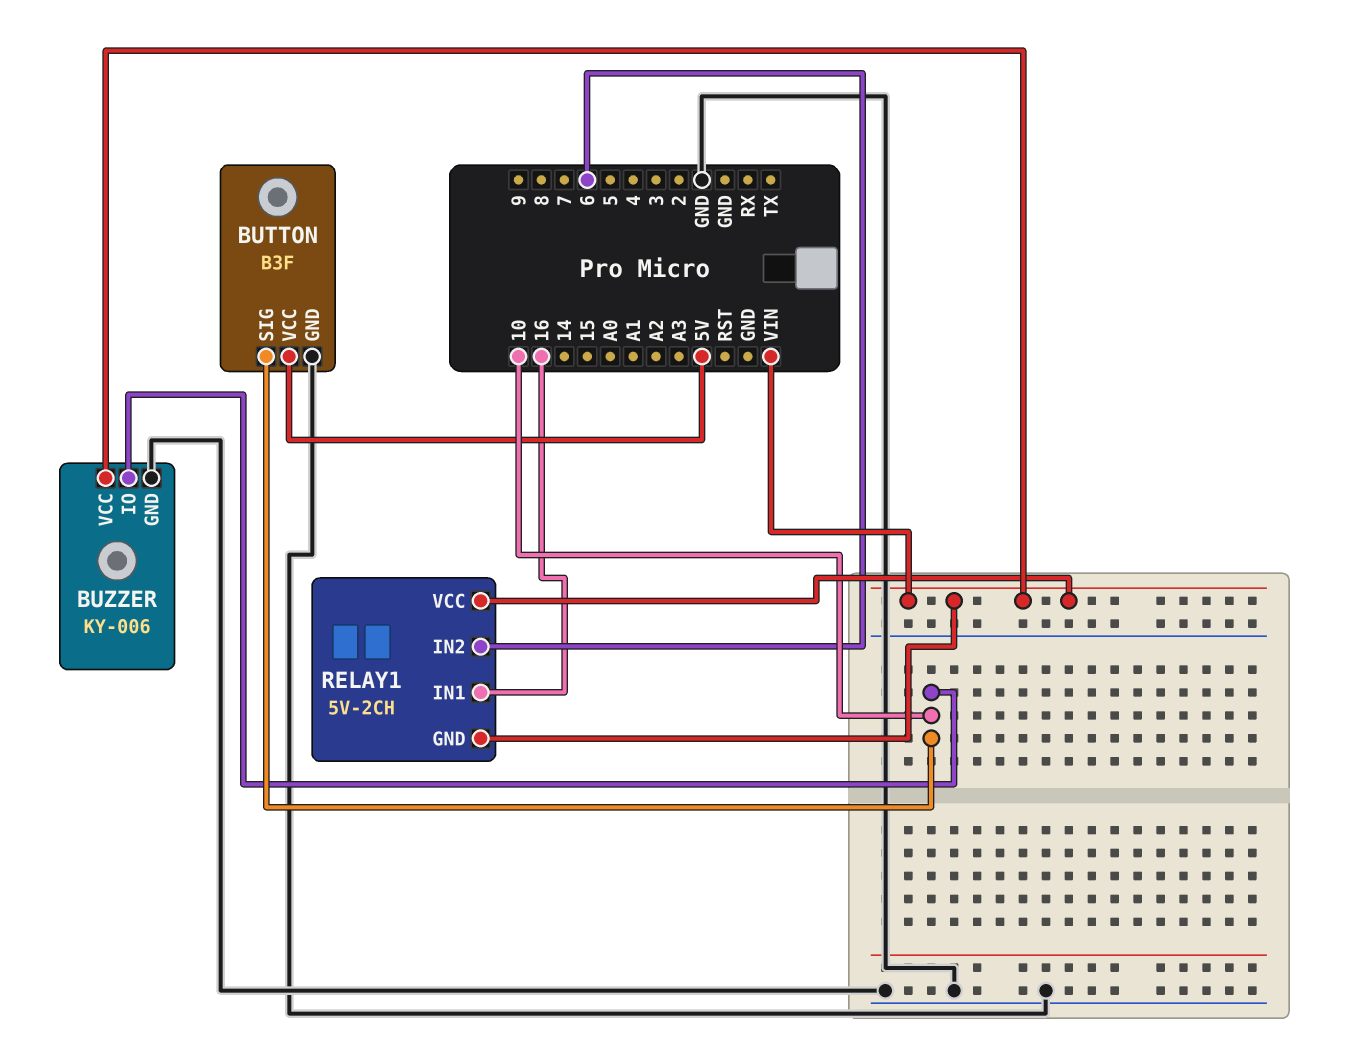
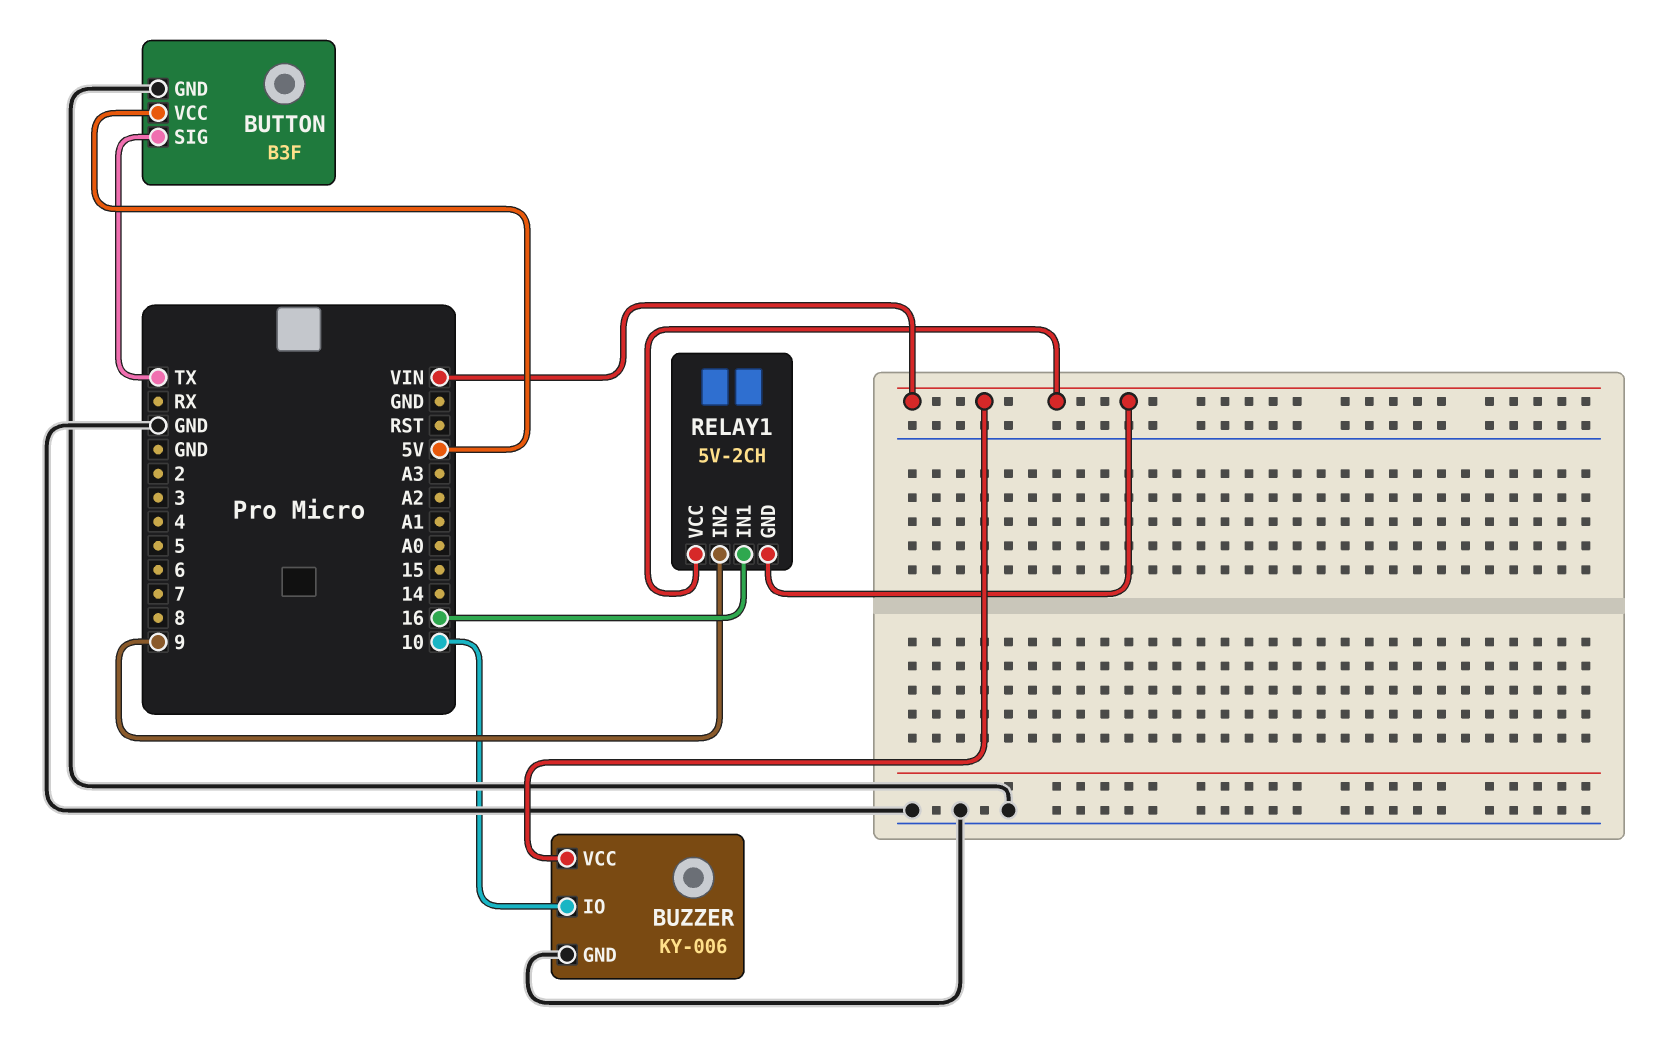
BUTTON pin SIG: 10 -> TX
RELAY1 pin IN2: 6 -> 9

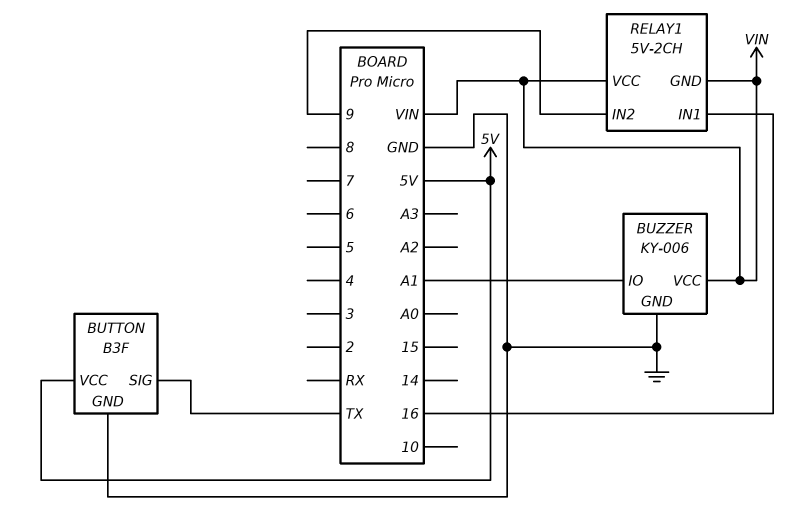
BUZZER pin IO: 10 -> A1

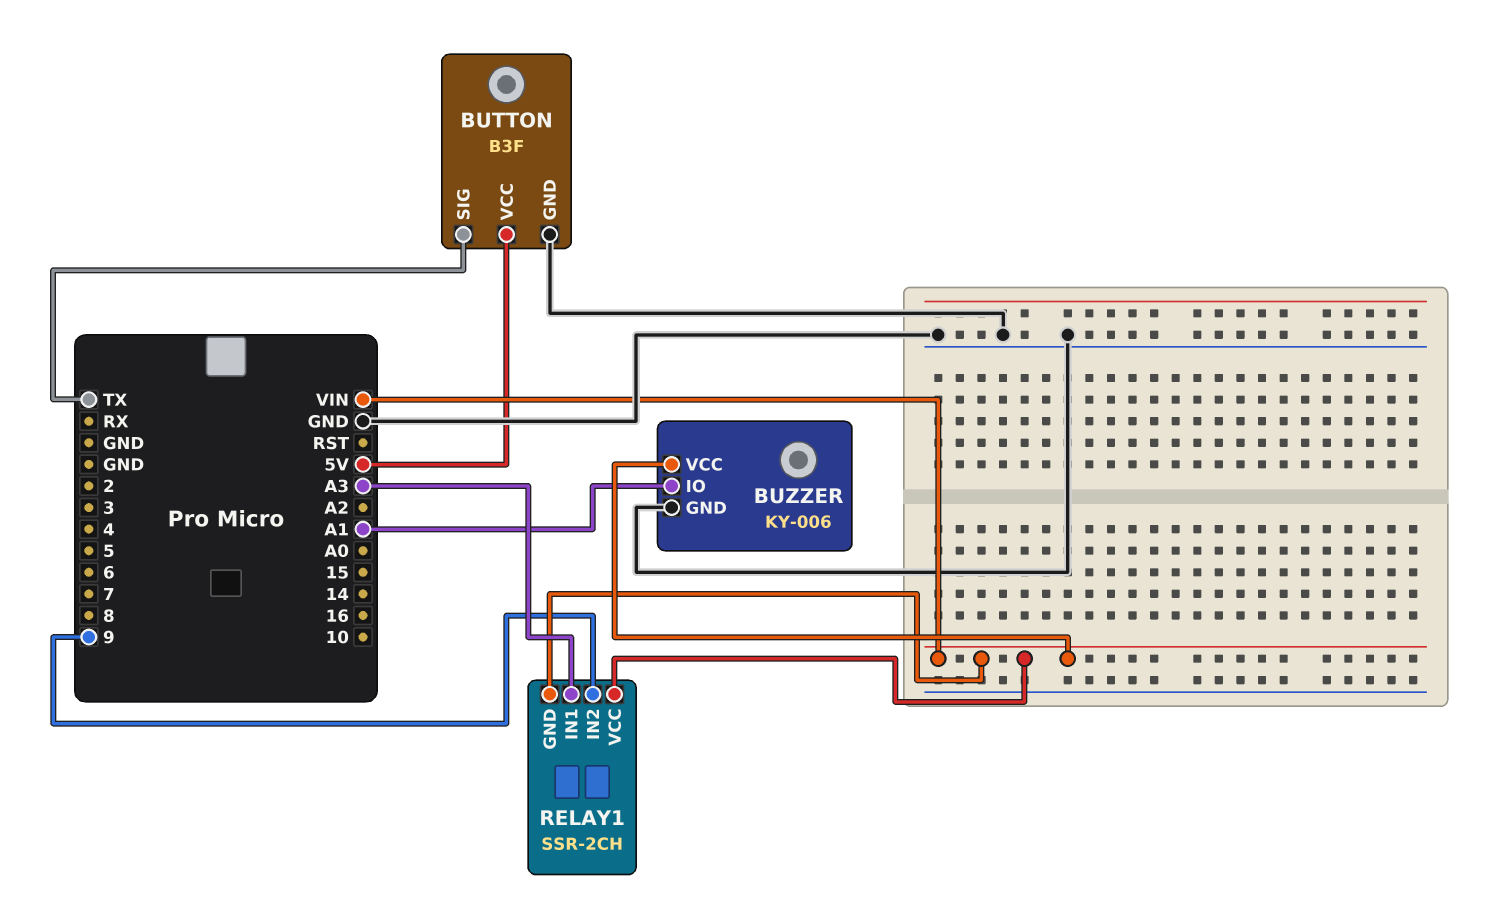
RELAY1: 5V-2CH -> SSR-2CH
RELAY1 pin IN1: 16 -> A3

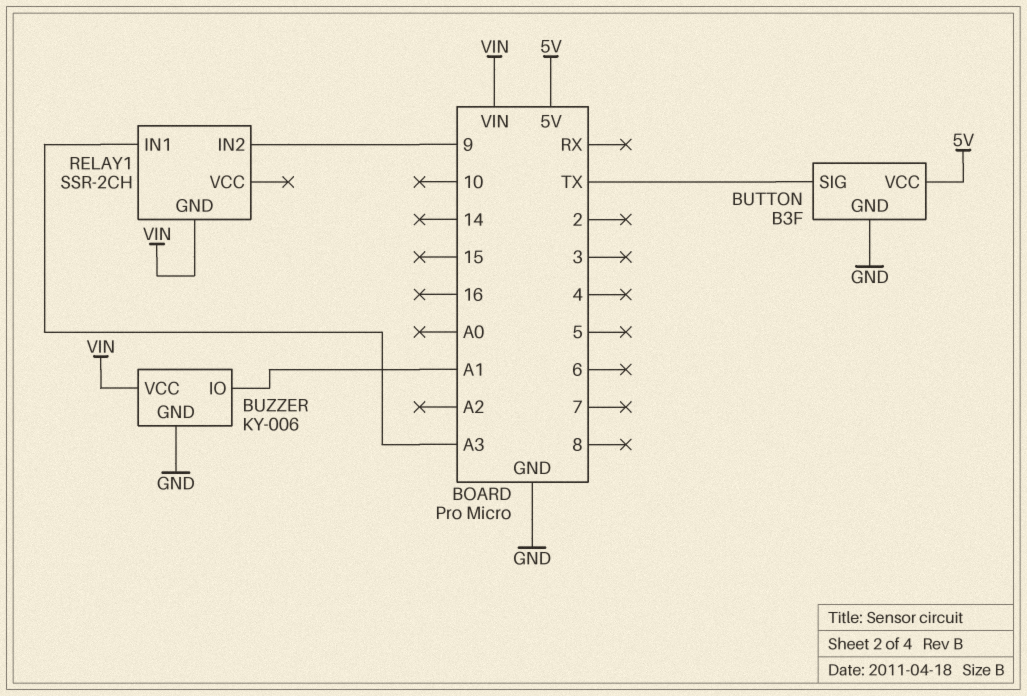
RELAY1 pin VCC: VIN -> none

